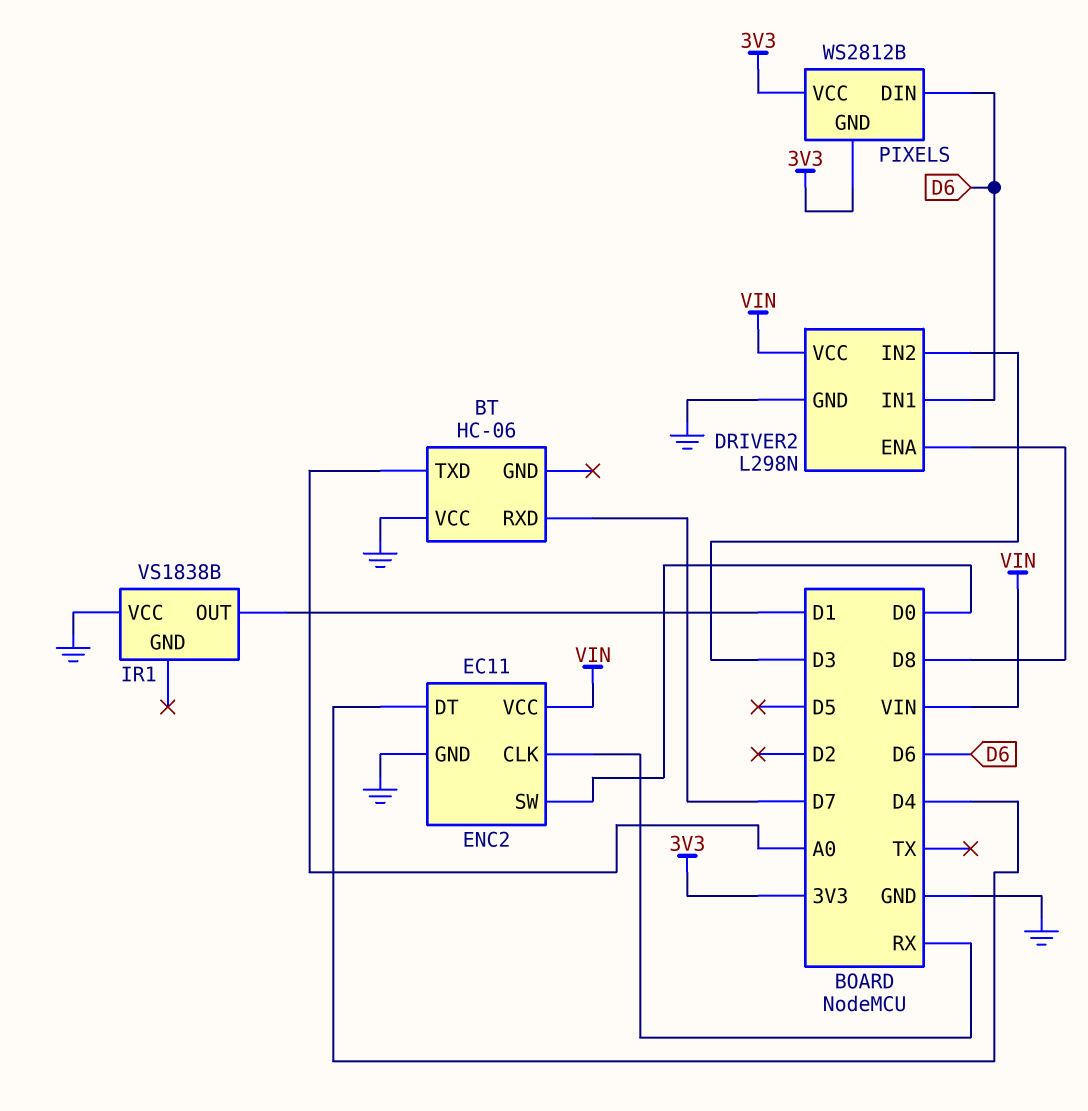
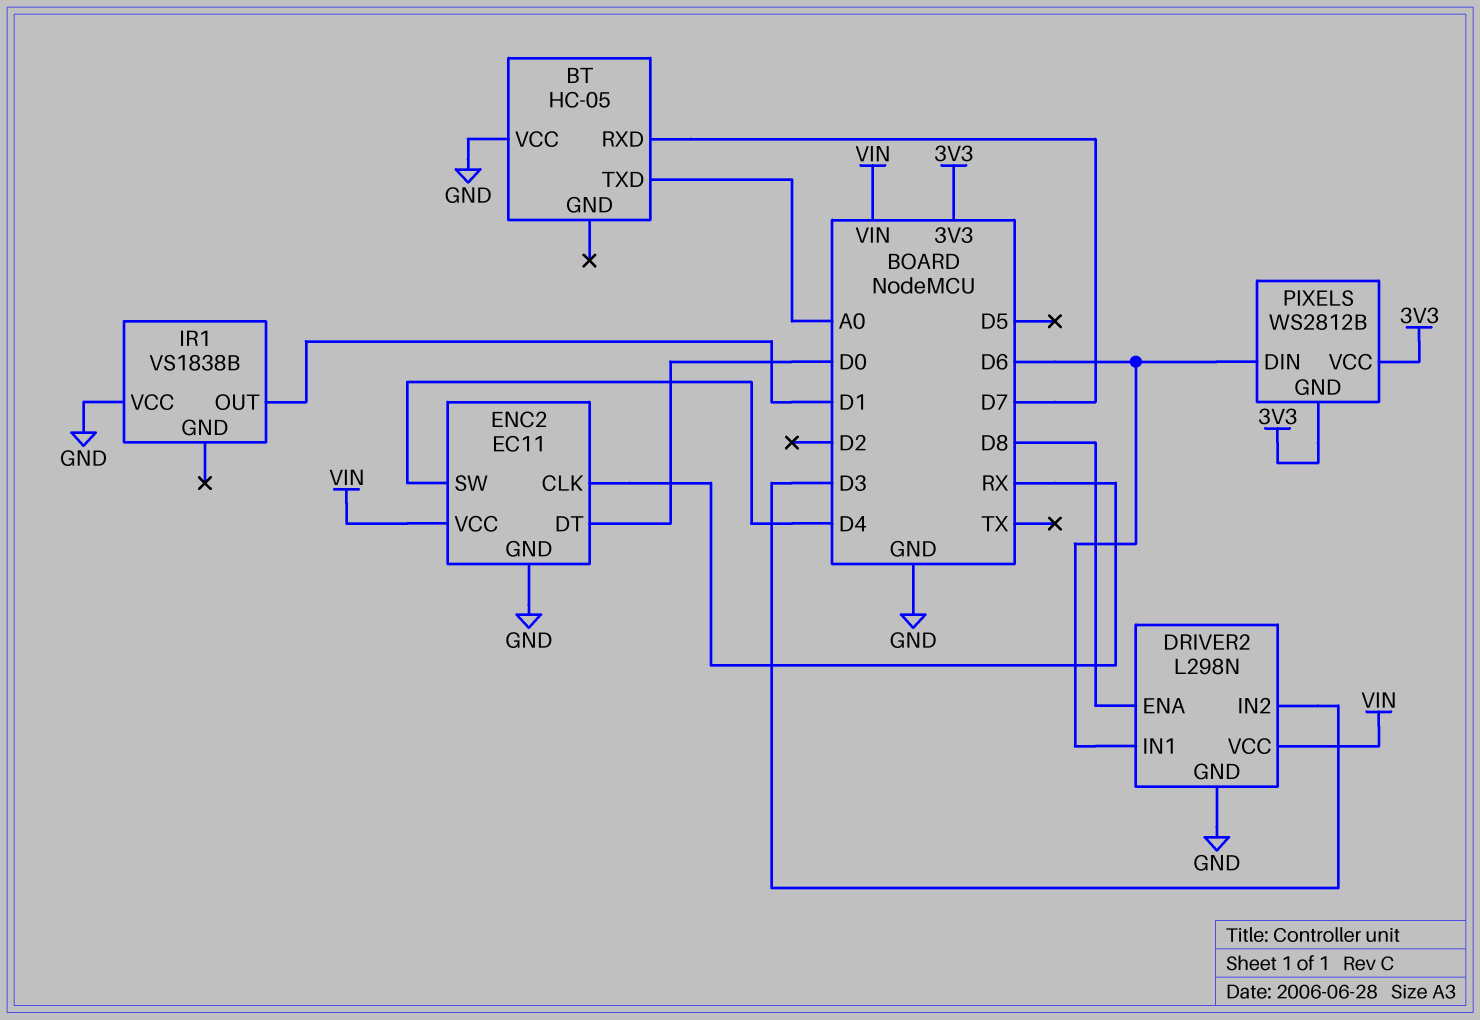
BT: HC-06 -> HC-05
ENC2 pin DT: D4 -> D0
ENC2 pin SW: D0 -> D4

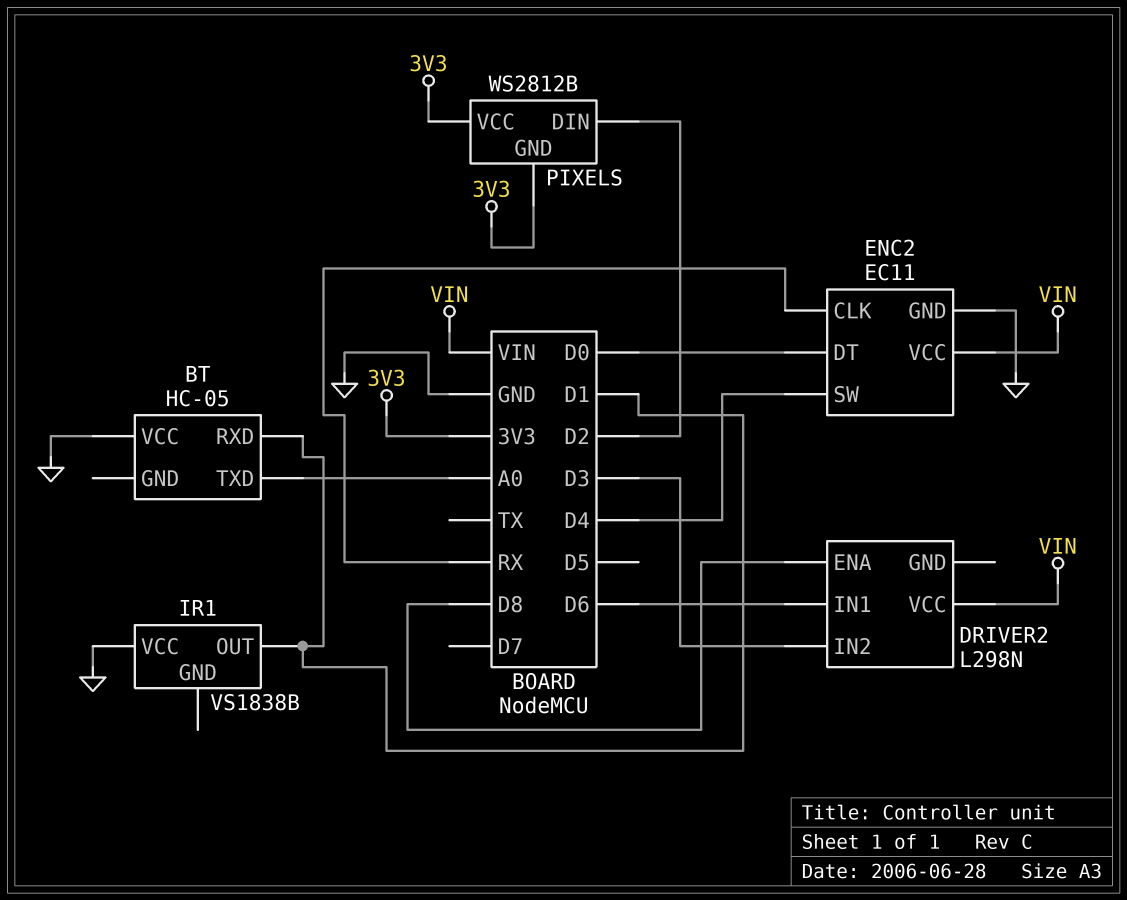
BT pin RXD: D7 -> D1
DRIVER2 pin GND: GND -> none
PIXELS pin DIN: D6 -> D2

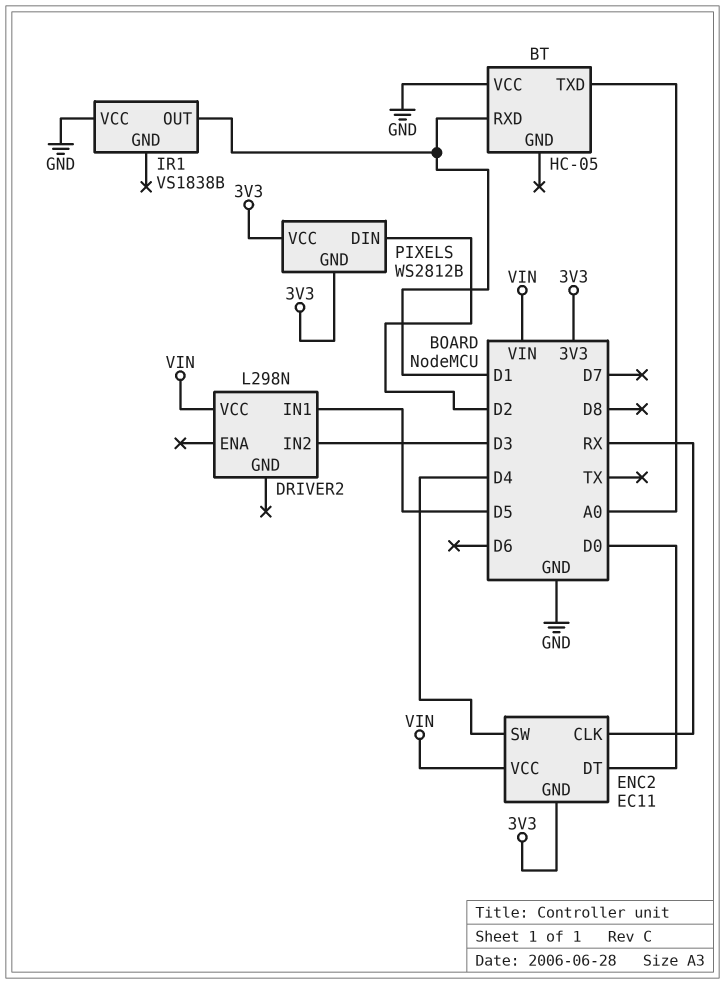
DRIVER2 pin ENA: D8 -> none
DRIVER2 pin IN1: D6 -> D5
ENC2 pin GND: GND -> 3V3

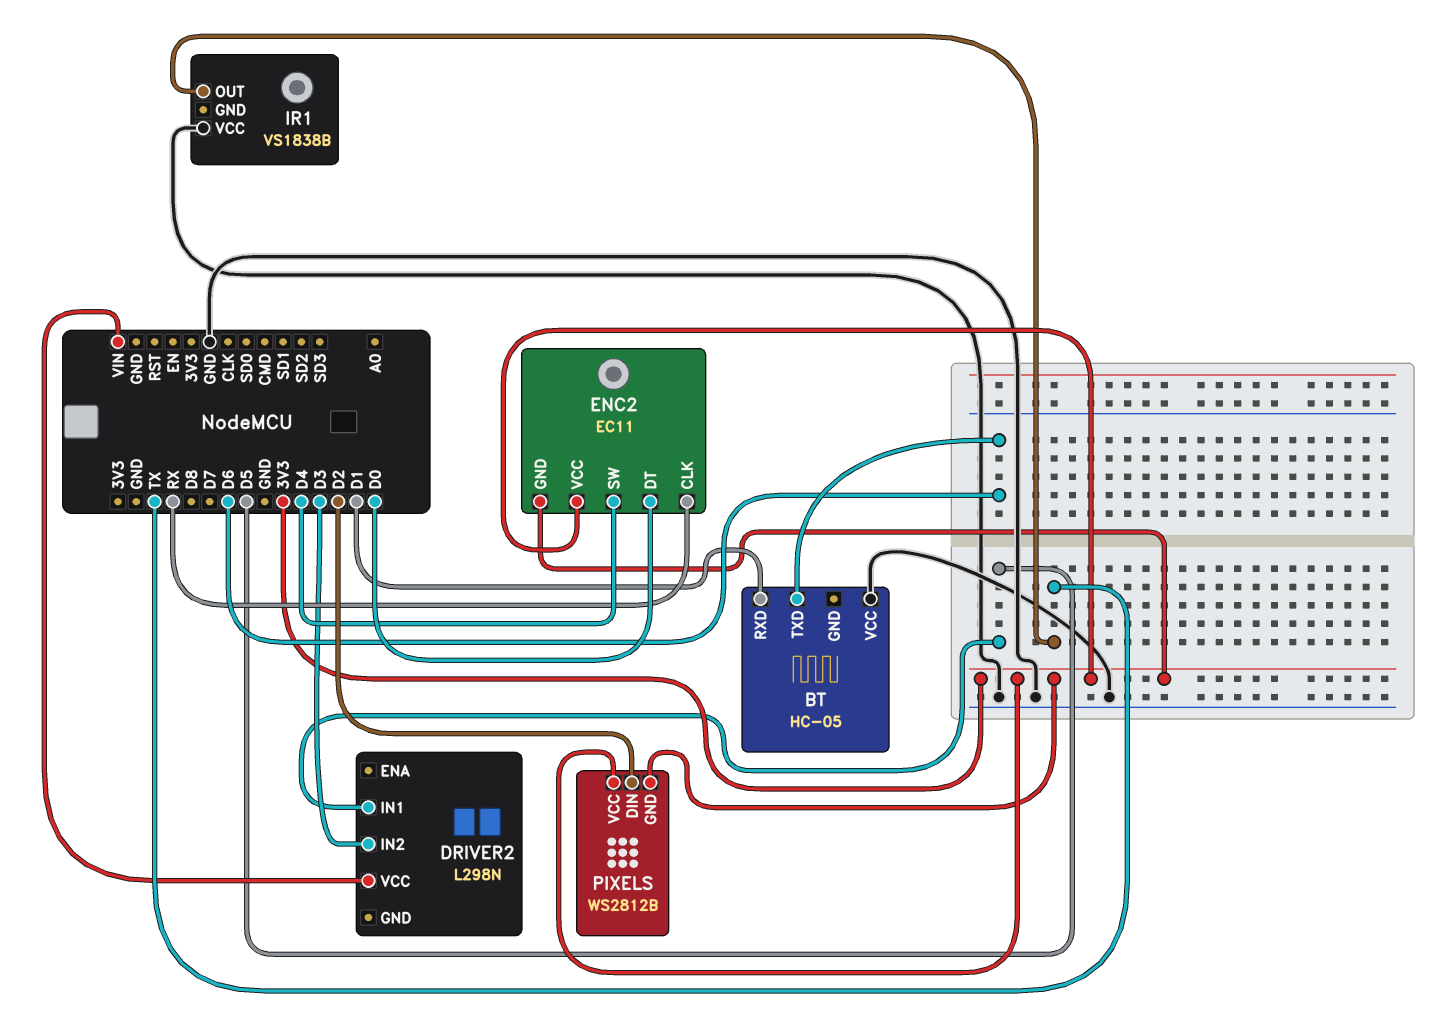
BT pin TXD: A0 -> D6
ENC2 pin VCC: VIN -> 3V3
IR1 pin OUT: D1 -> TX

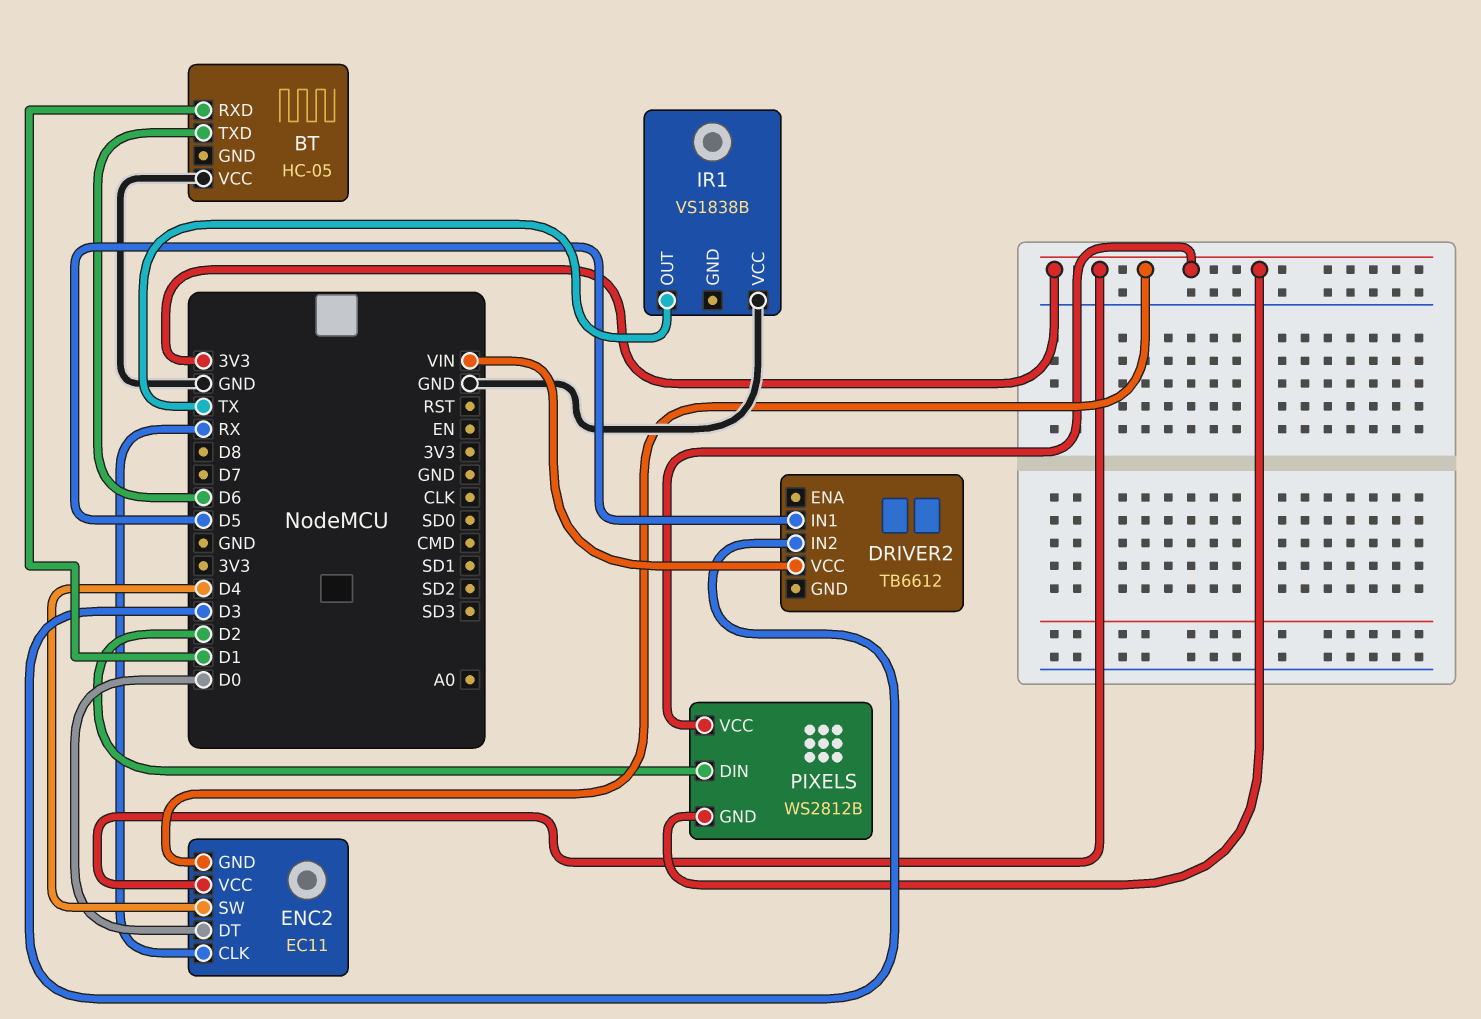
DRIVER2: L298N -> TB6612

